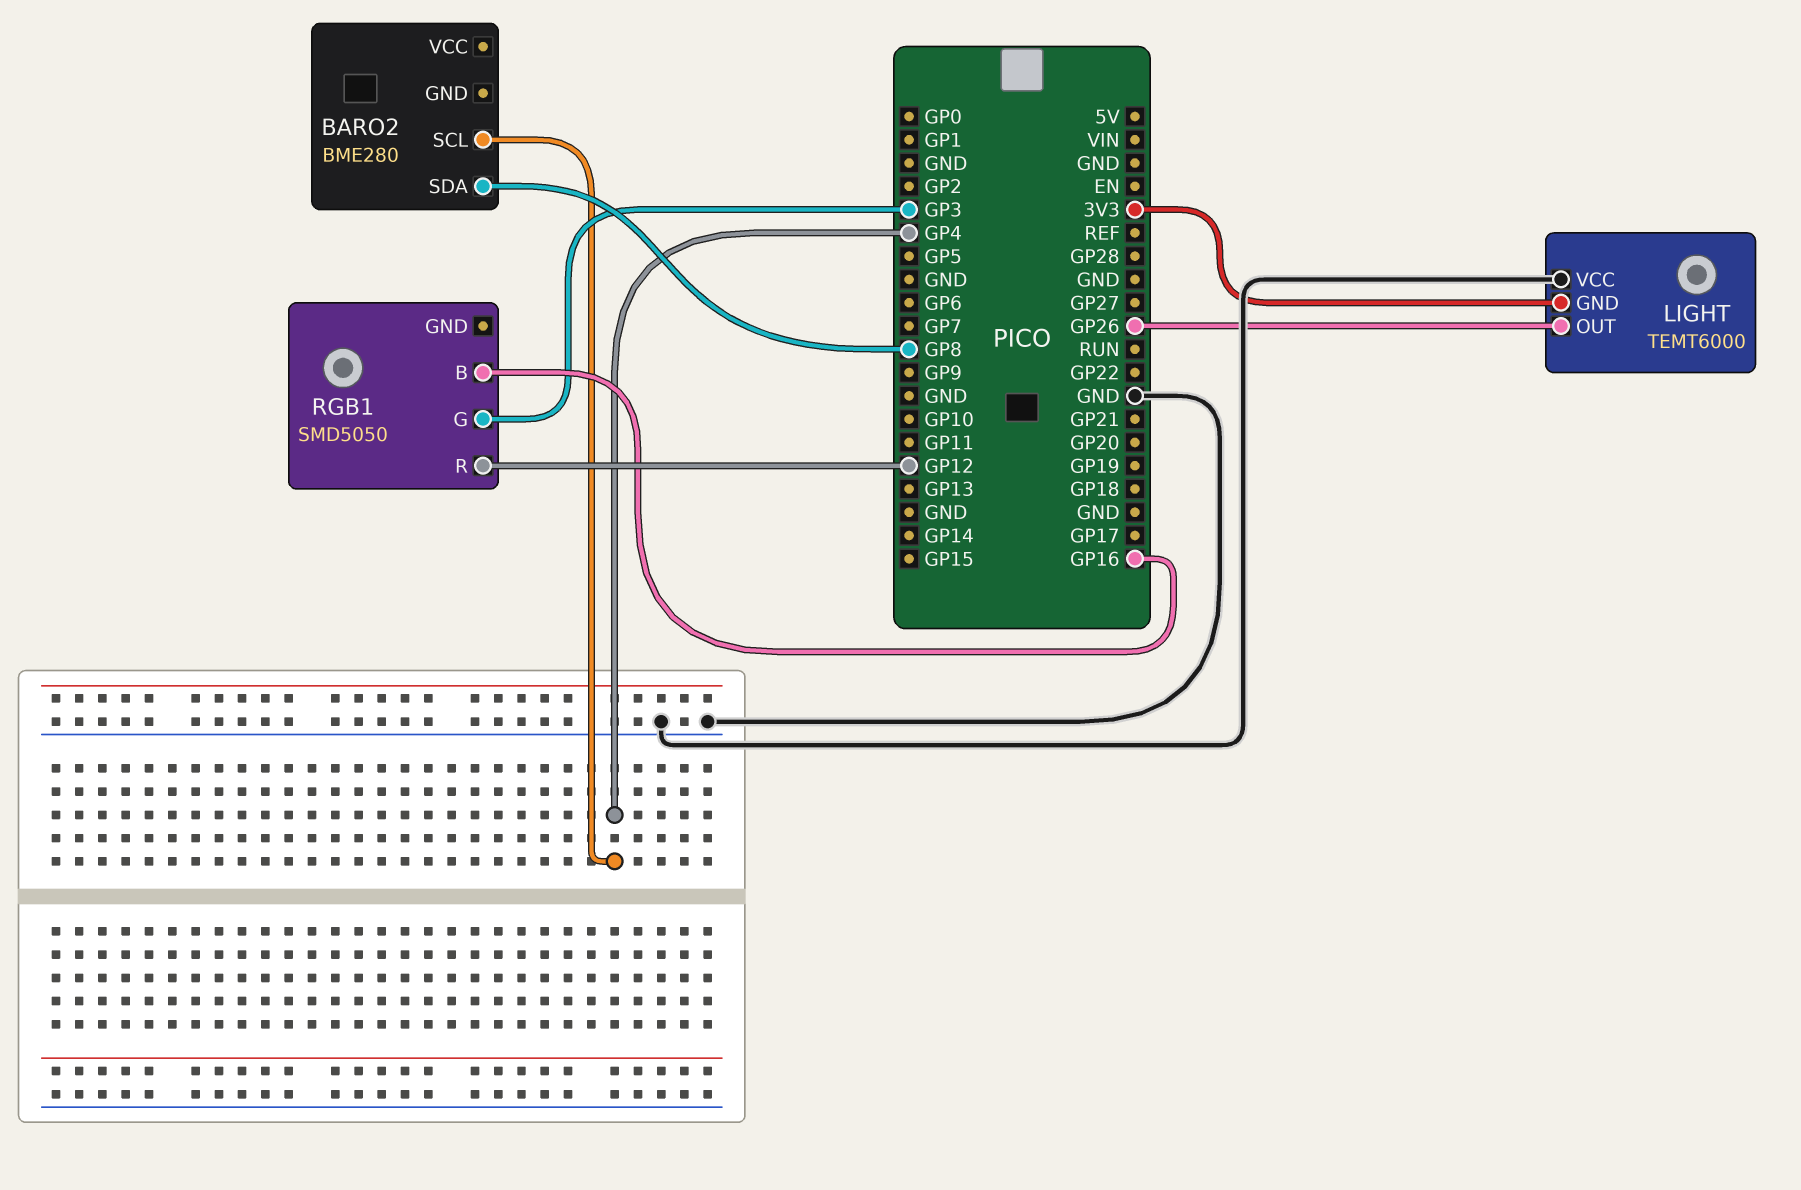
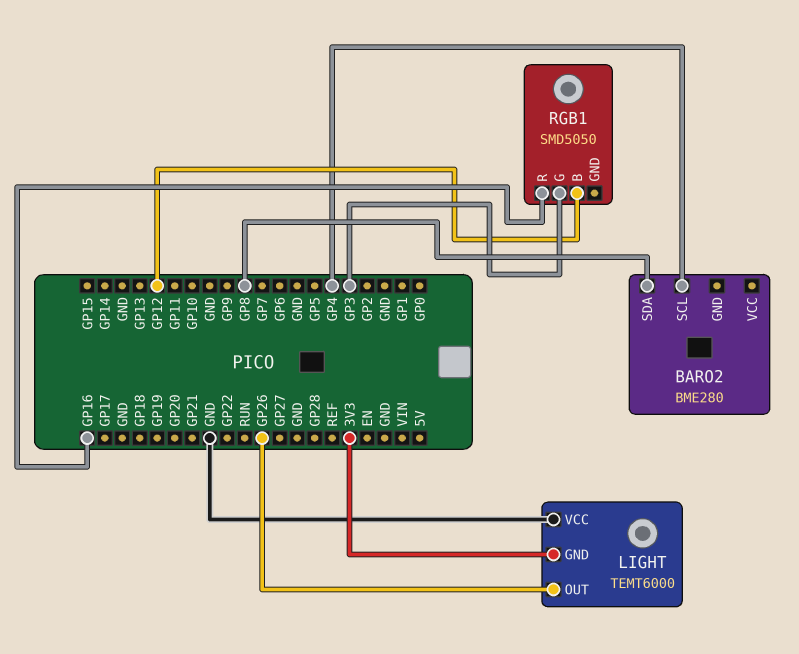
RGB1 pin B: GP16 -> GP12
RGB1 pin R: GP12 -> GP16

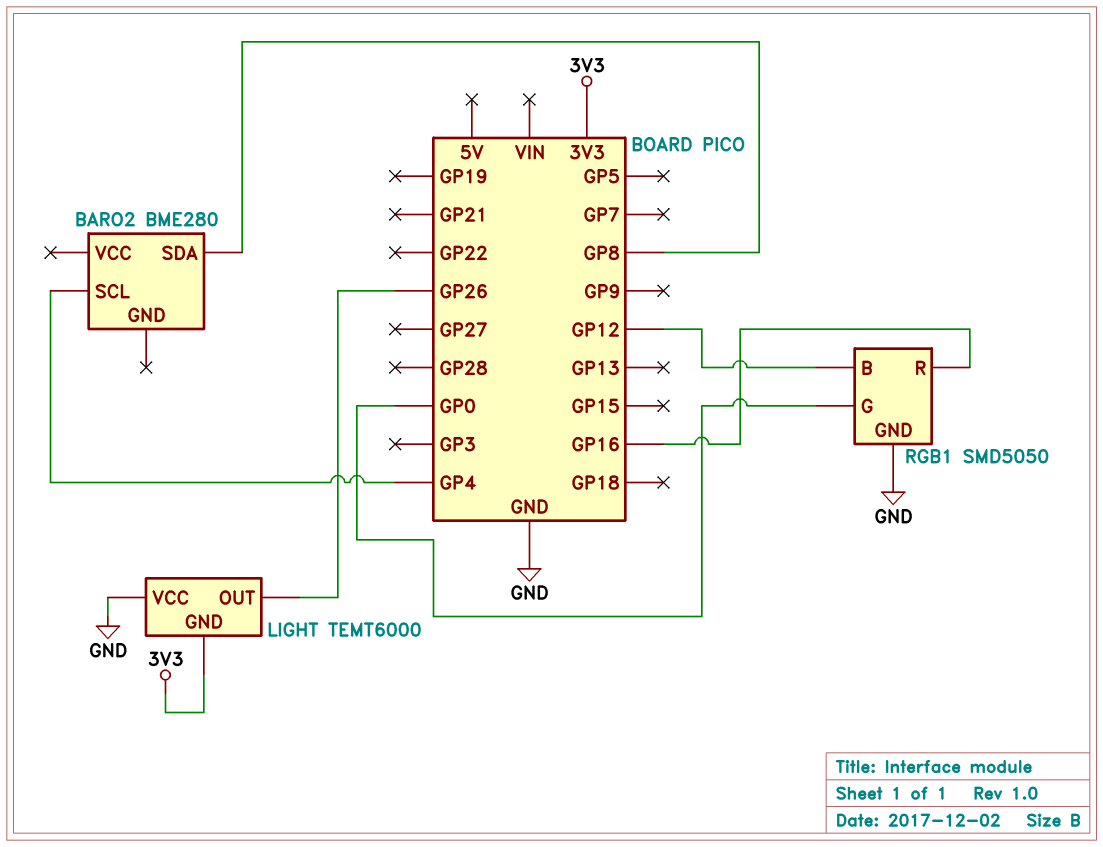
RGB1 pin G: GP3 -> GP0
RGB1 pin GND: none -> GND

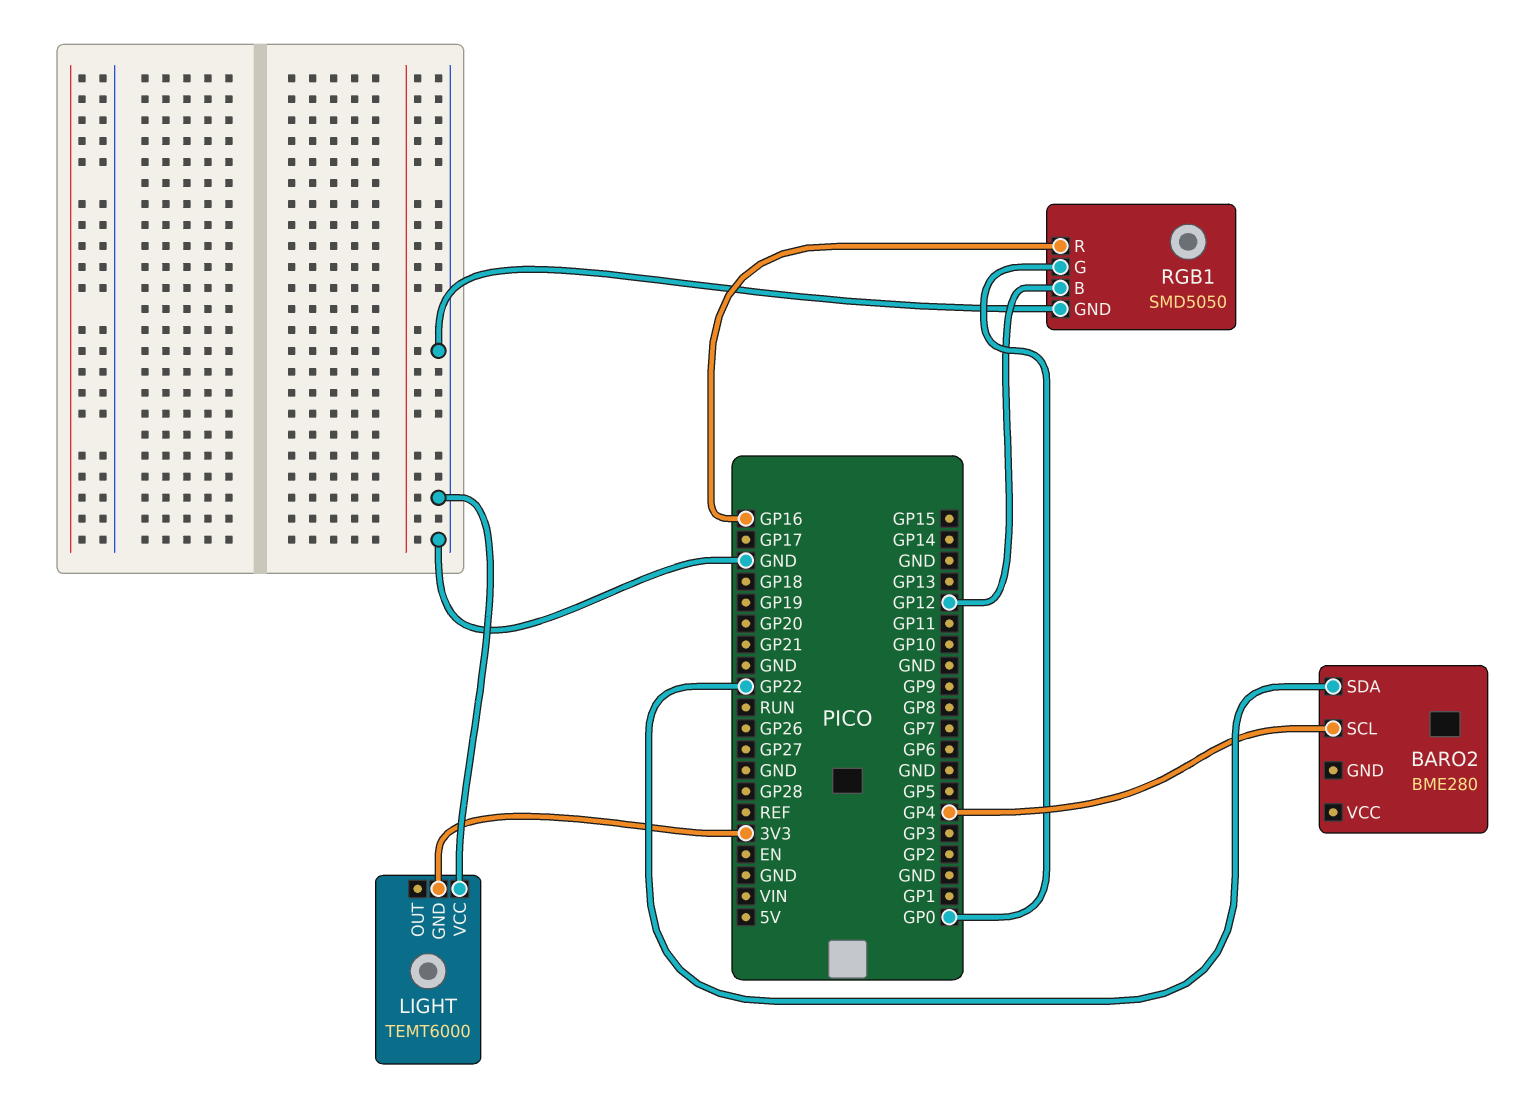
BARO2 pin SDA: GP8 -> GP22
LIGHT pin OUT: GP26 -> none

